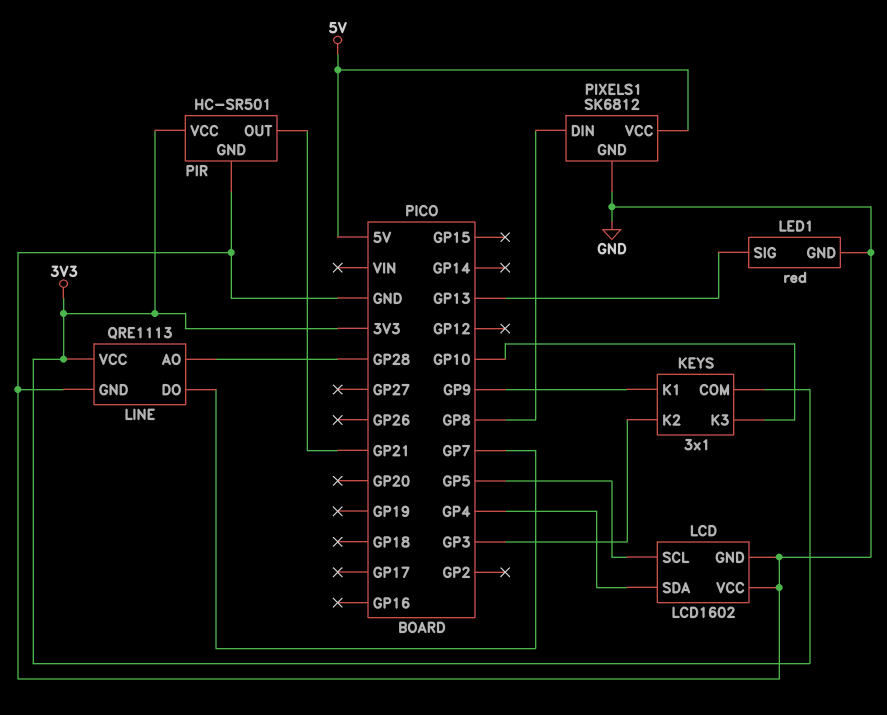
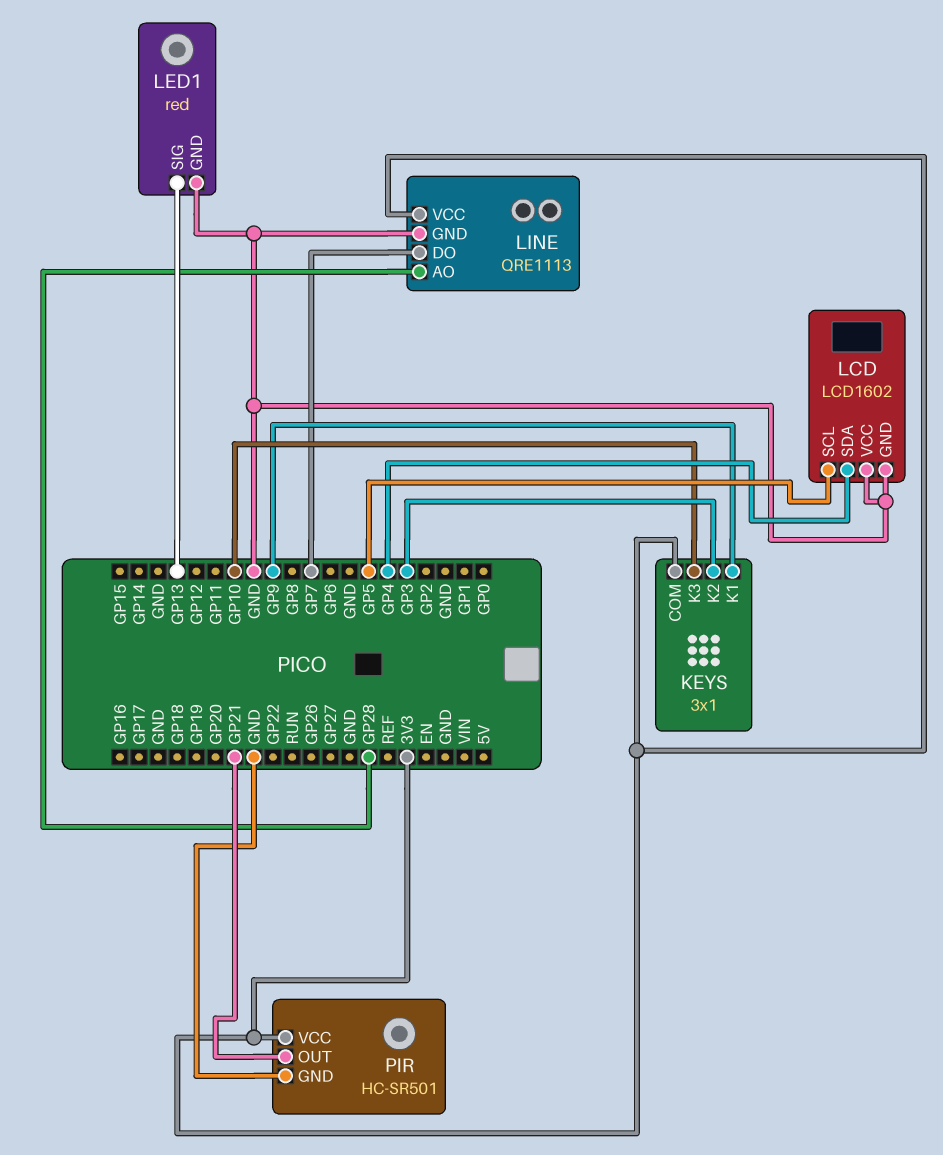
PIXELS1: SK6812 -> none
PIXELS1 pin DIN: GP8 -> none
PIXELS1 pin GND: GND -> none
PIXELS1 pin VCC: 5V -> none

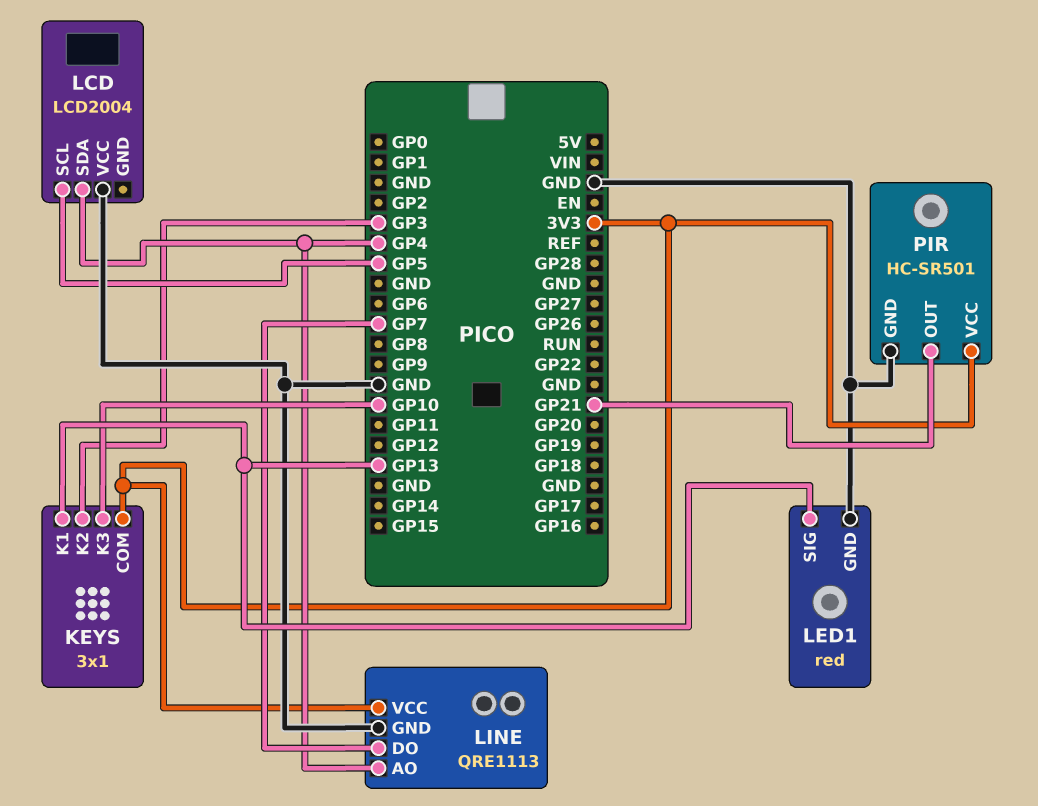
KEYS pin K1: GP9 -> GP13
LCD: LCD1602 -> LCD2004
LCD pin GND: GND -> none
LINE pin AO: GP28 -> GP4

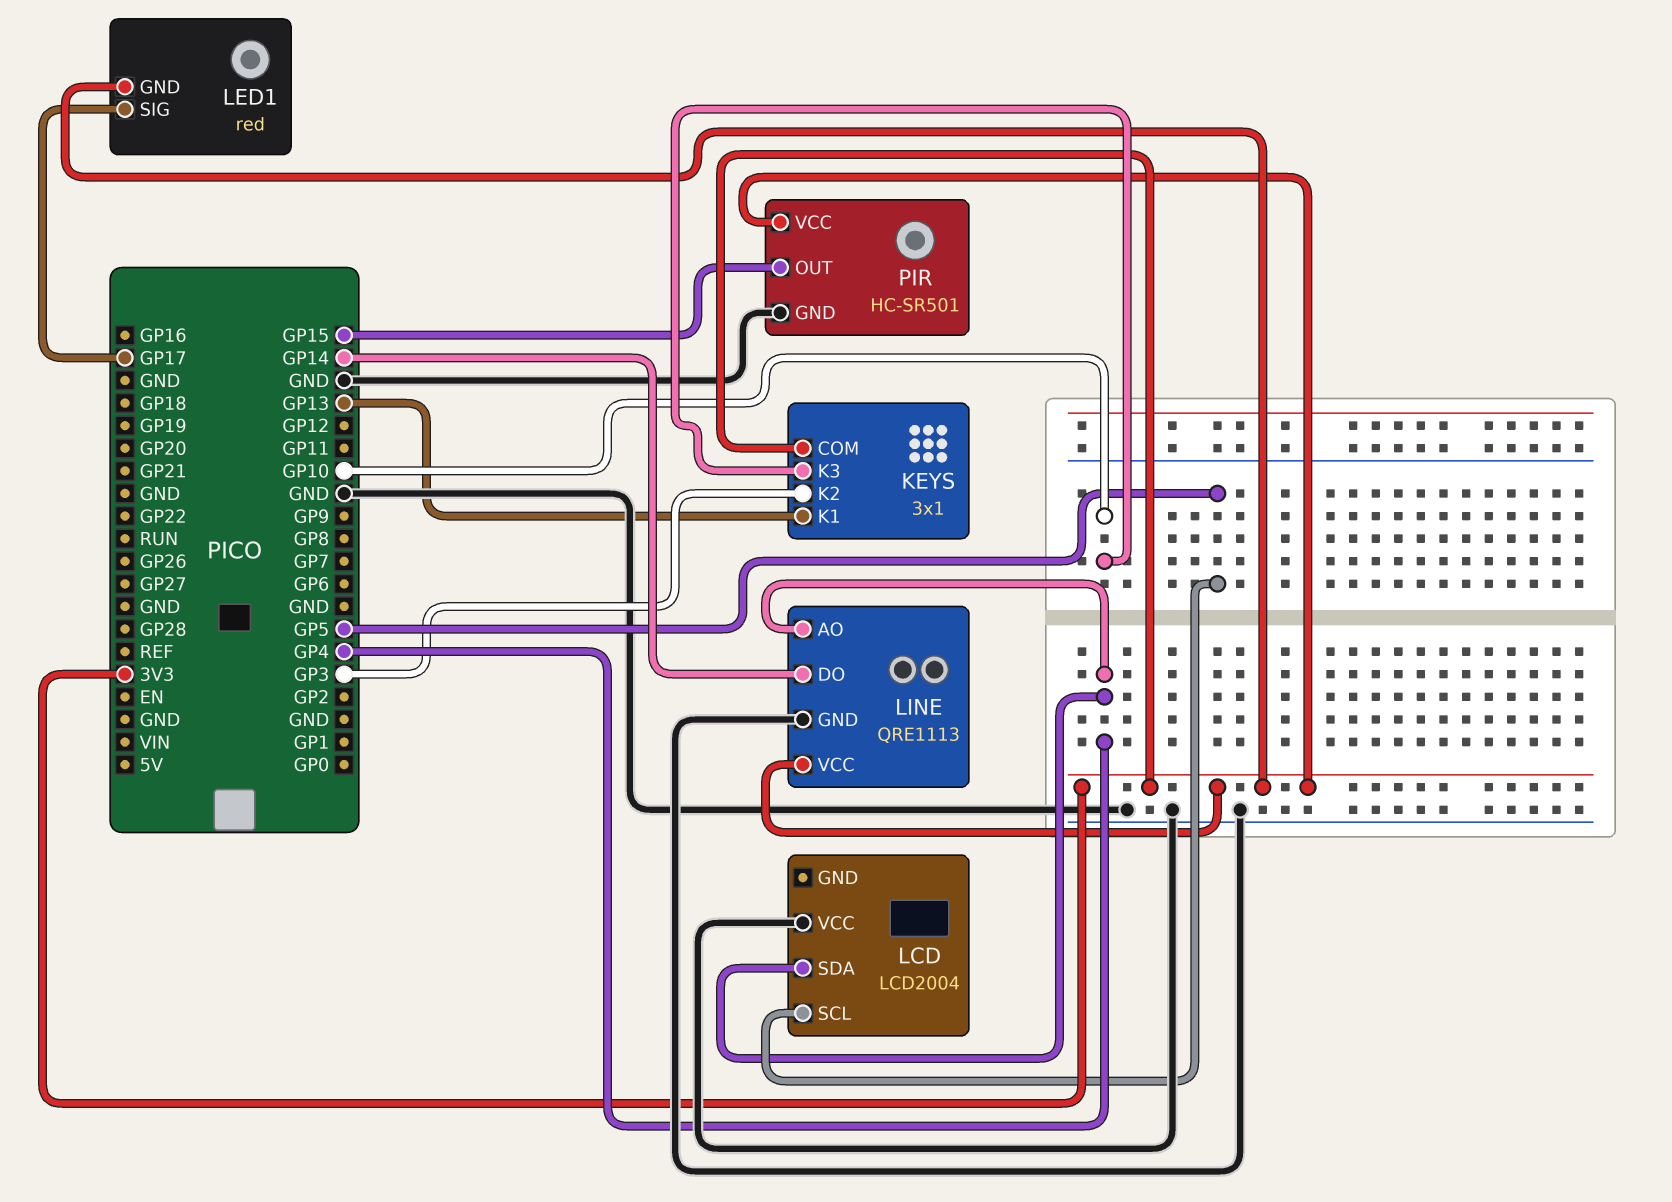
LED1 pin GND: GND -> 3V3
LED1 pin SIG: GP13 -> GP17
LINE pin DO: GP7 -> GP14
PIR pin OUT: GP21 -> GP15

